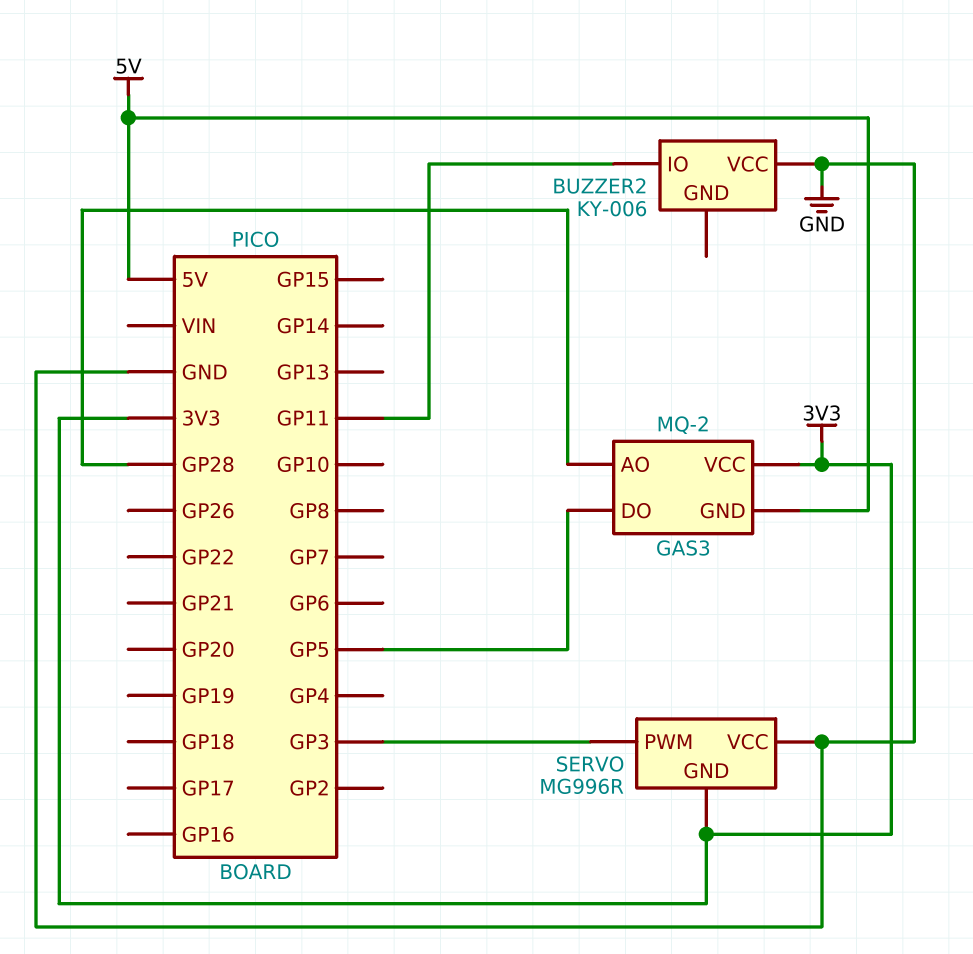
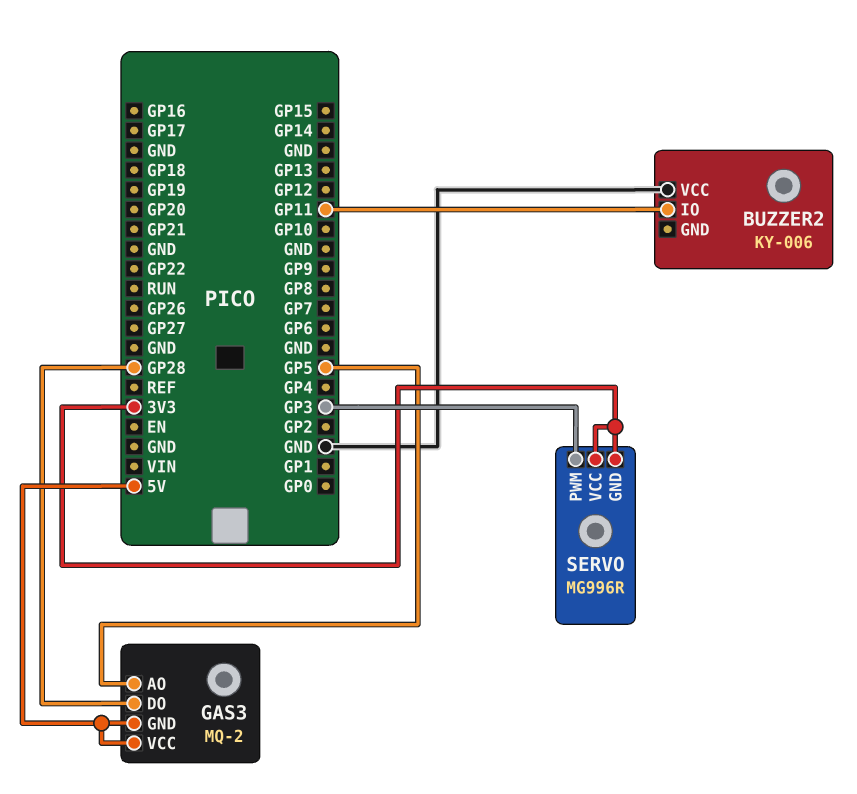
GAS3 pin AO: GP28 -> GP5
GAS3 pin DO: GP5 -> GP28
GAS3 pin VCC: 3V3 -> 5V
SERVO pin VCC: GND -> 3V3

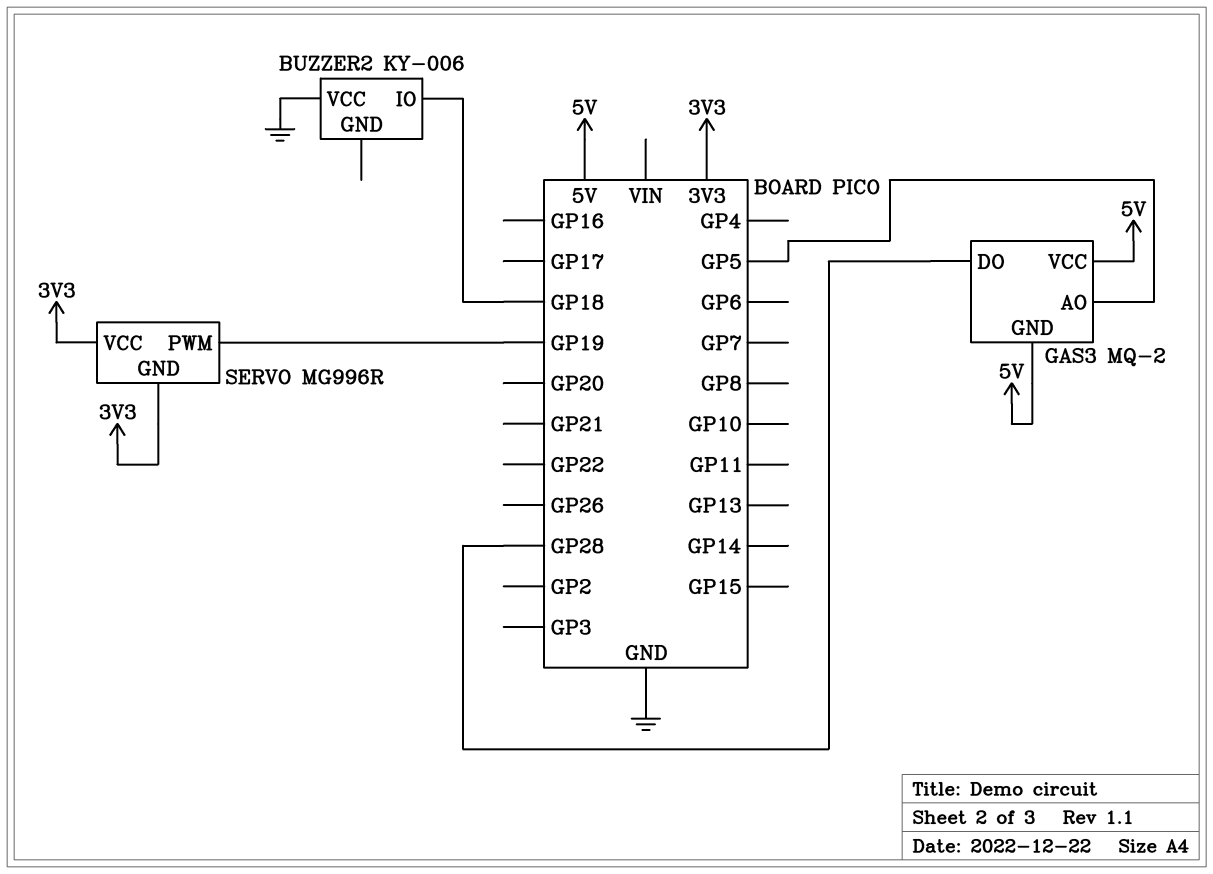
BUZZER2 pin IO: GP11 -> GP18
SERVO pin PWM: GP3 -> GP19

